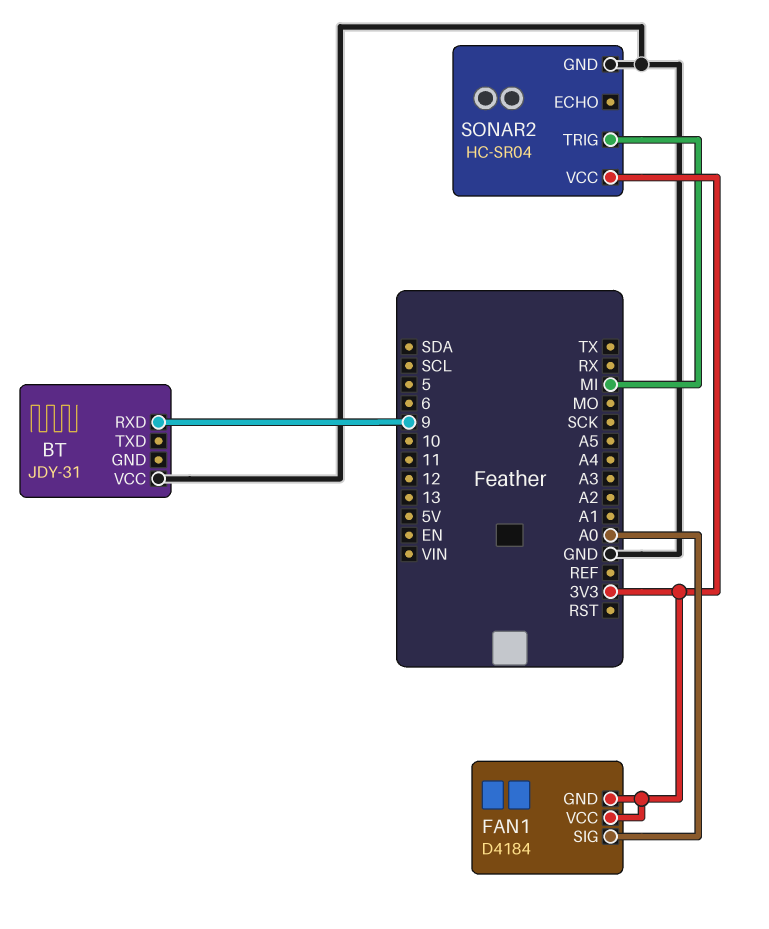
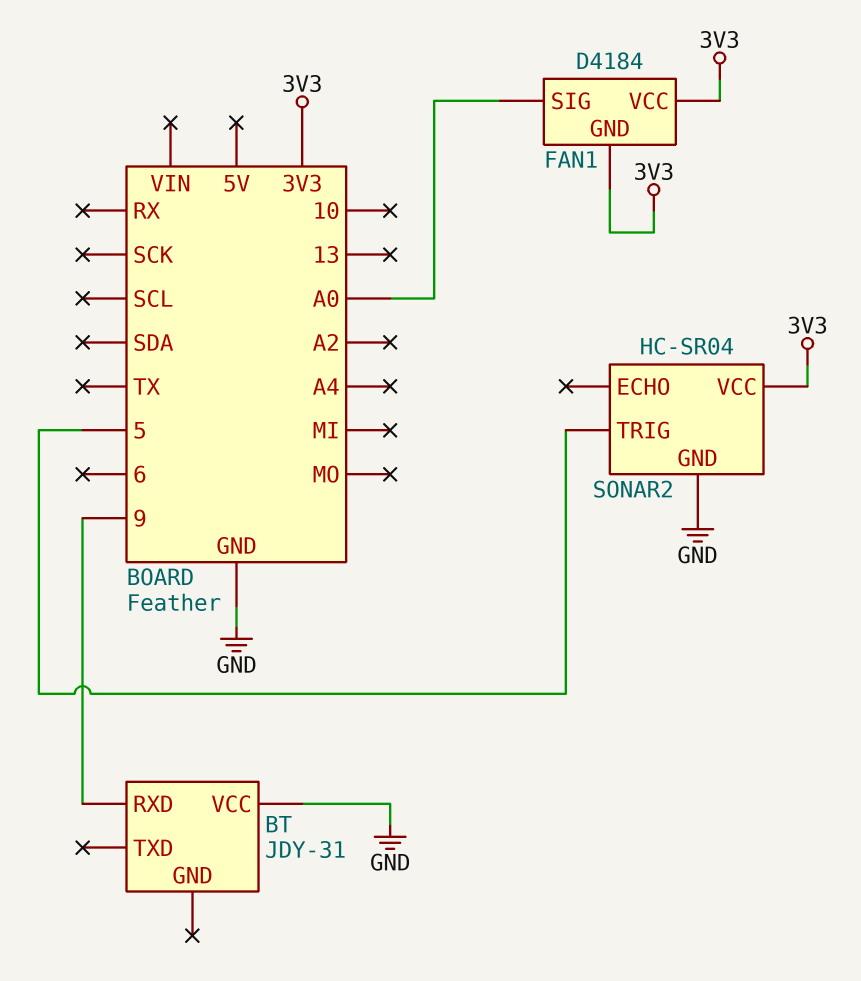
SONAR2 pin TRIG: MI -> 5

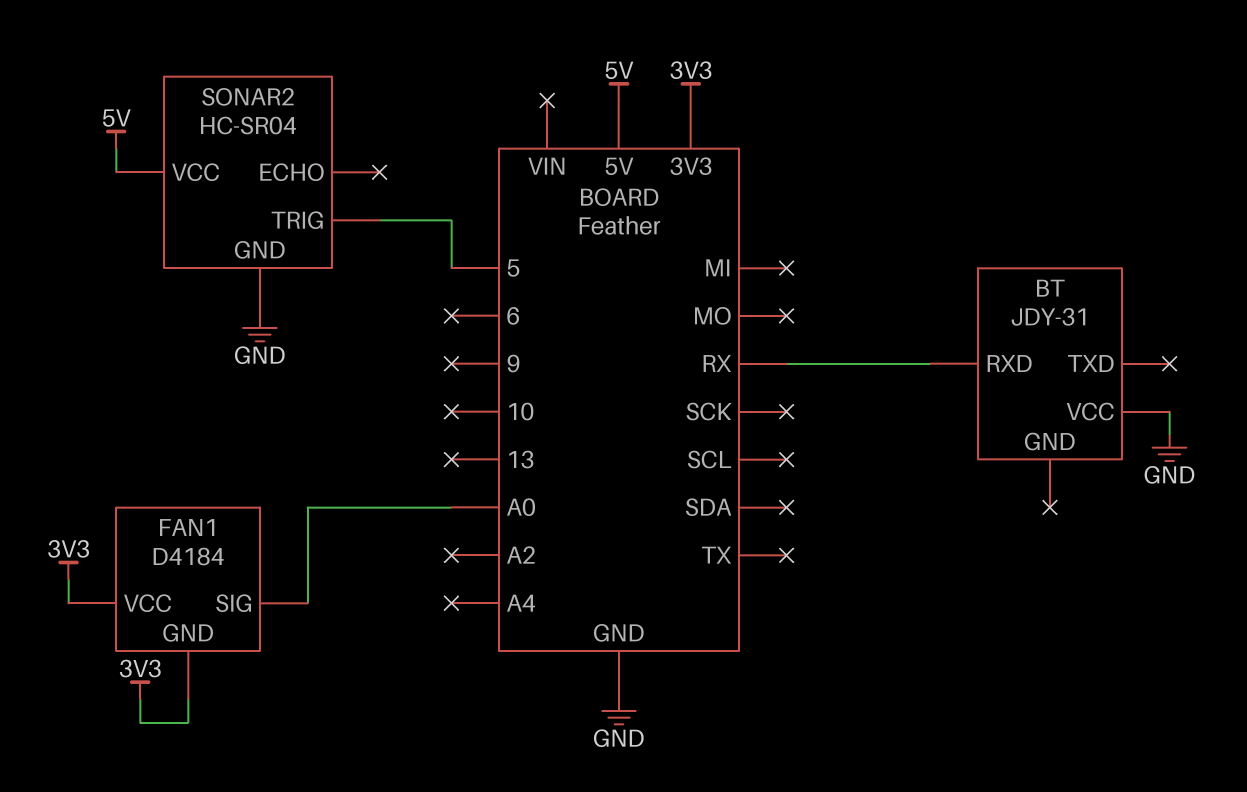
BT pin RXD: 9 -> RX
SONAR2 pin VCC: 3V3 -> 5V

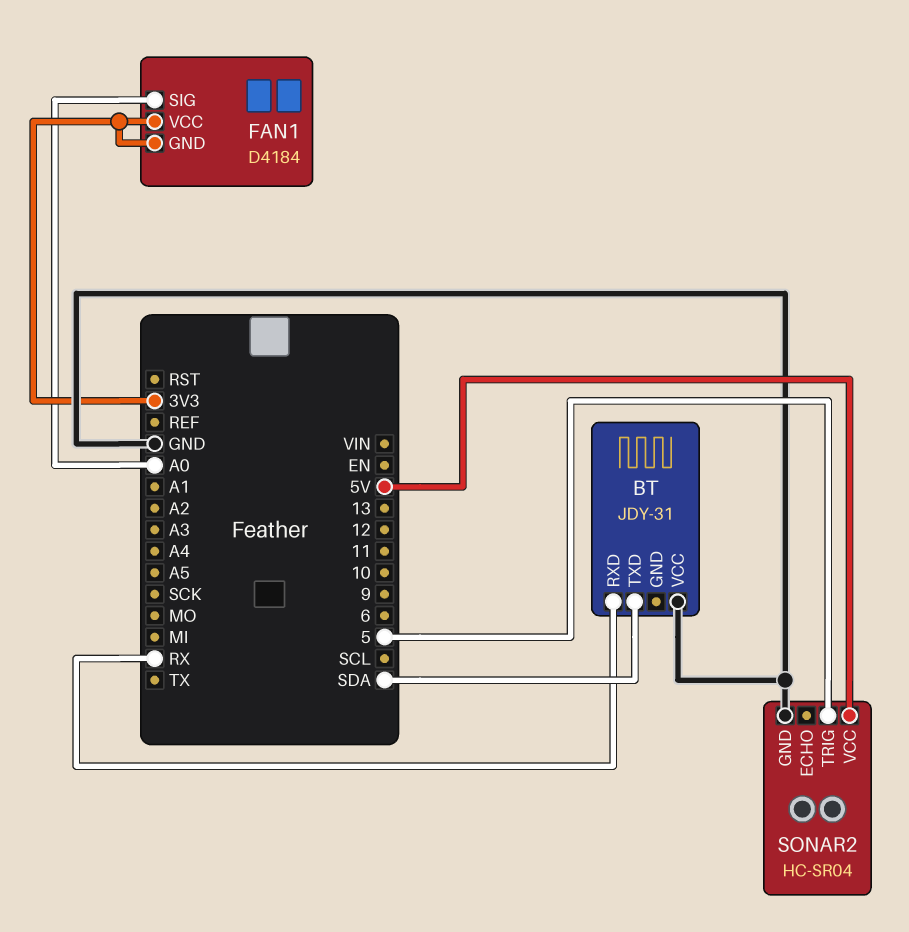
BT pin TXD: none -> SDA

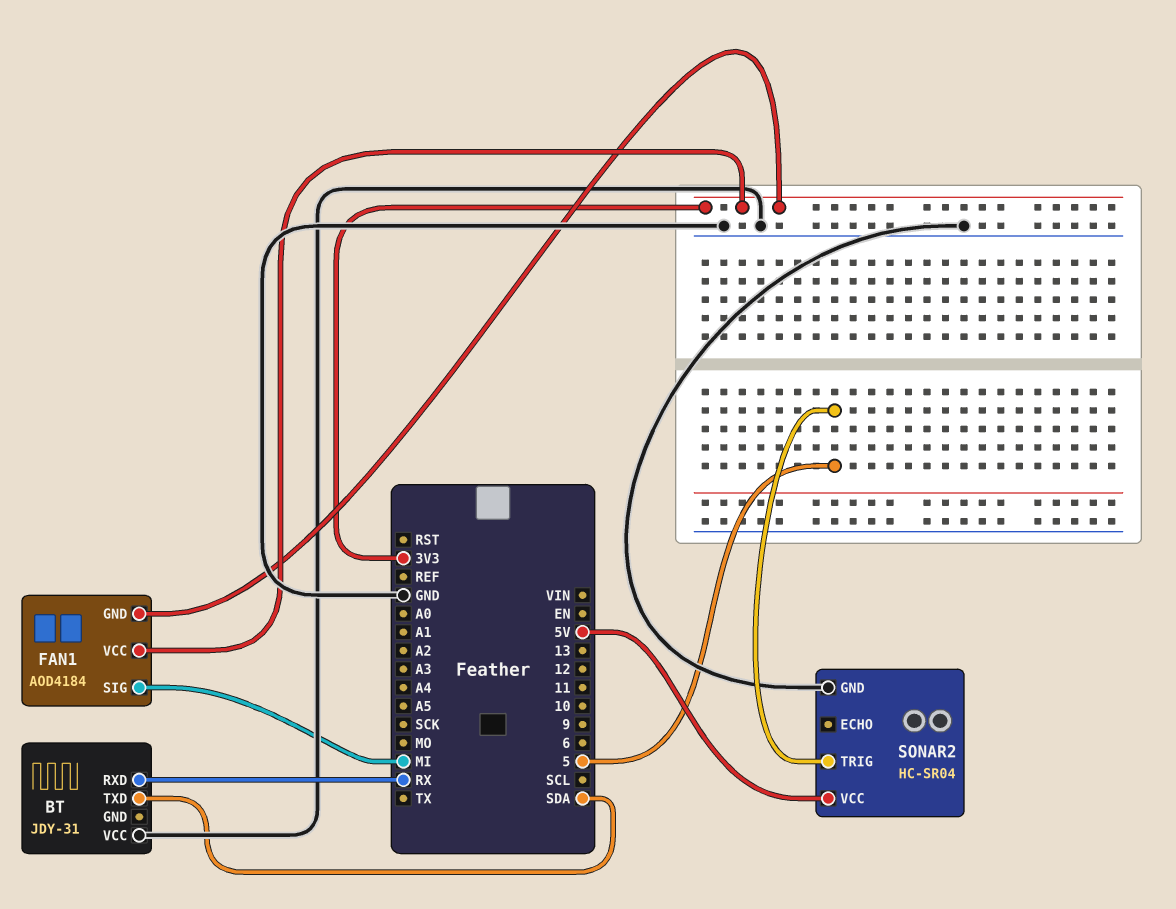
FAN1: D4184 -> AOD4184
FAN1 pin SIG: A0 -> MI

